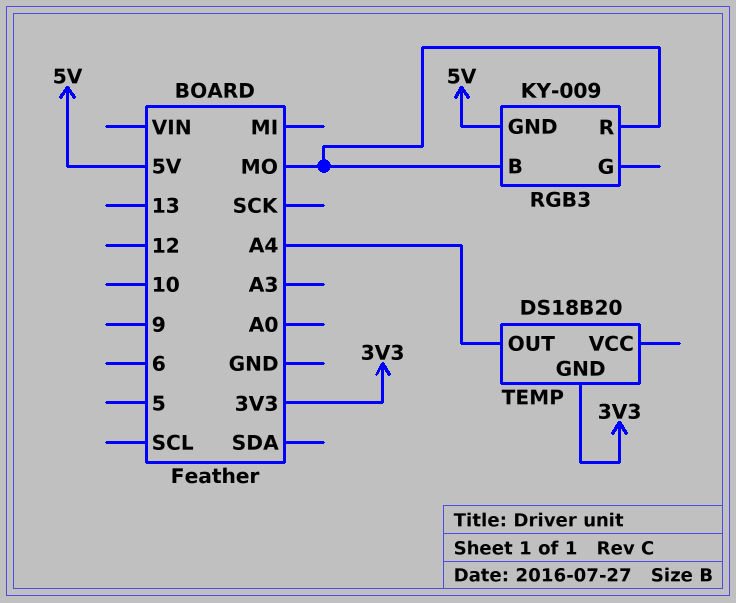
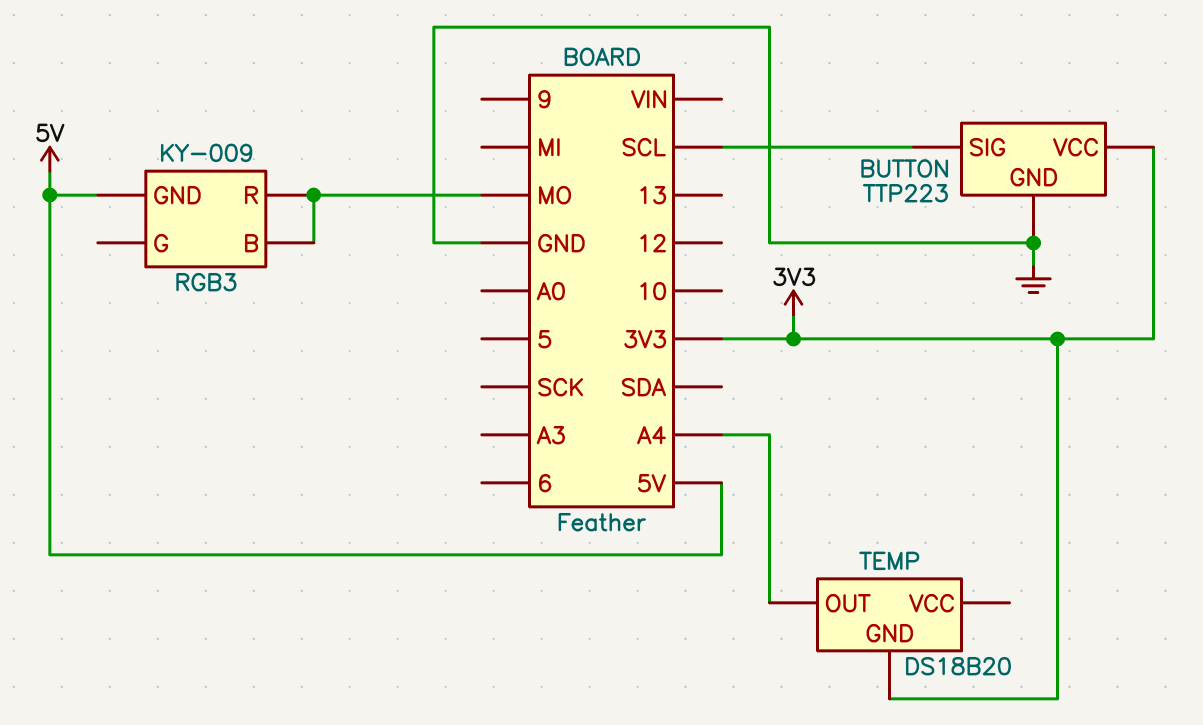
BUTTON: none -> TTP223
BUTTON pin GND: none -> GND
BUTTON pin SIG: none -> SCL
BUTTON pin VCC: none -> 3V3

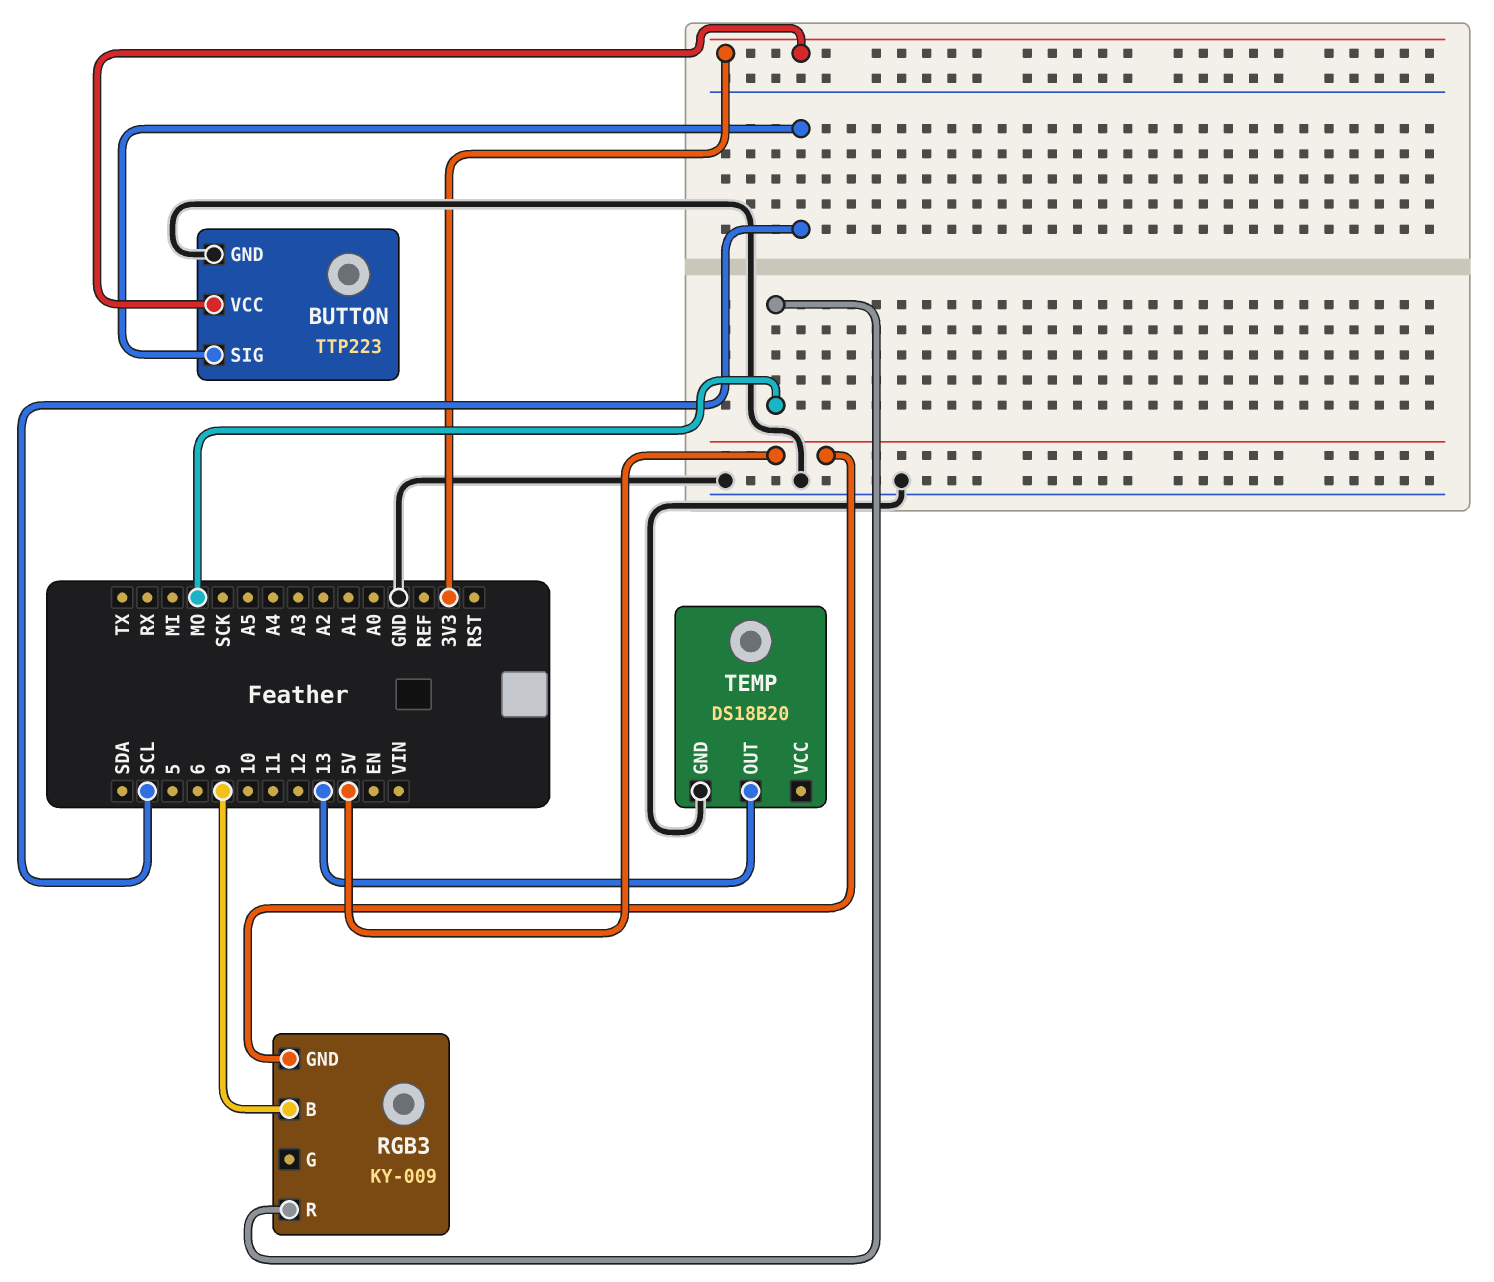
RGB3 pin B: MO -> 9
TEMP pin GND: 3V3 -> GND
TEMP pin OUT: A4 -> 13

